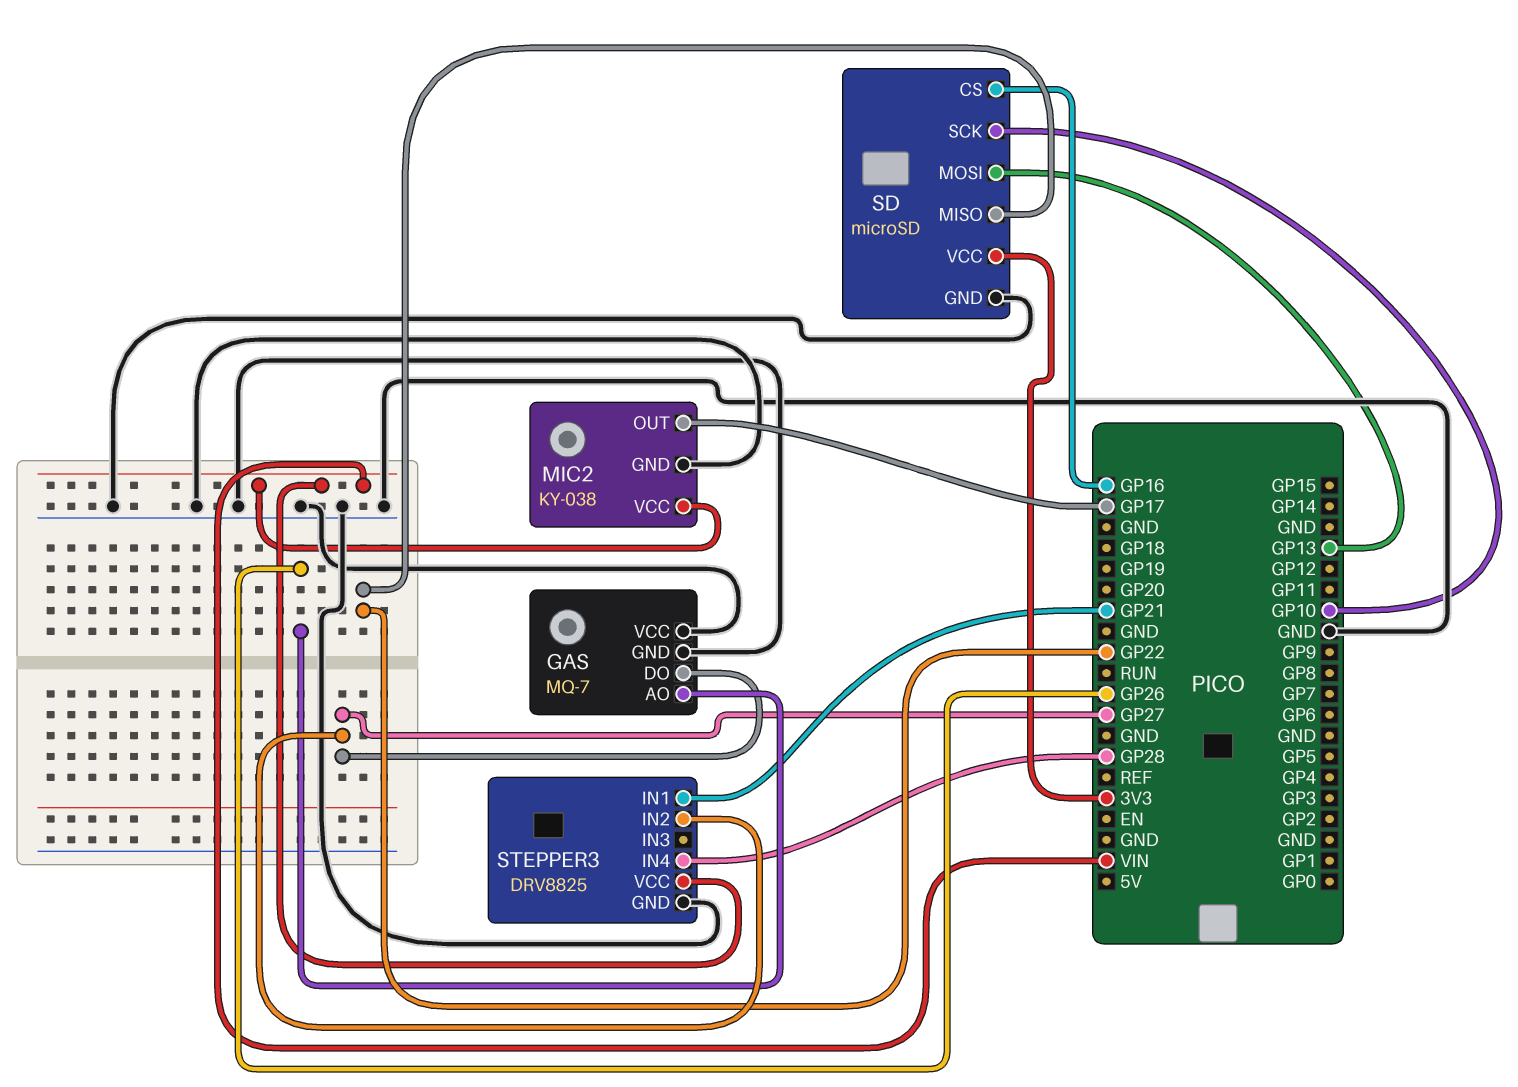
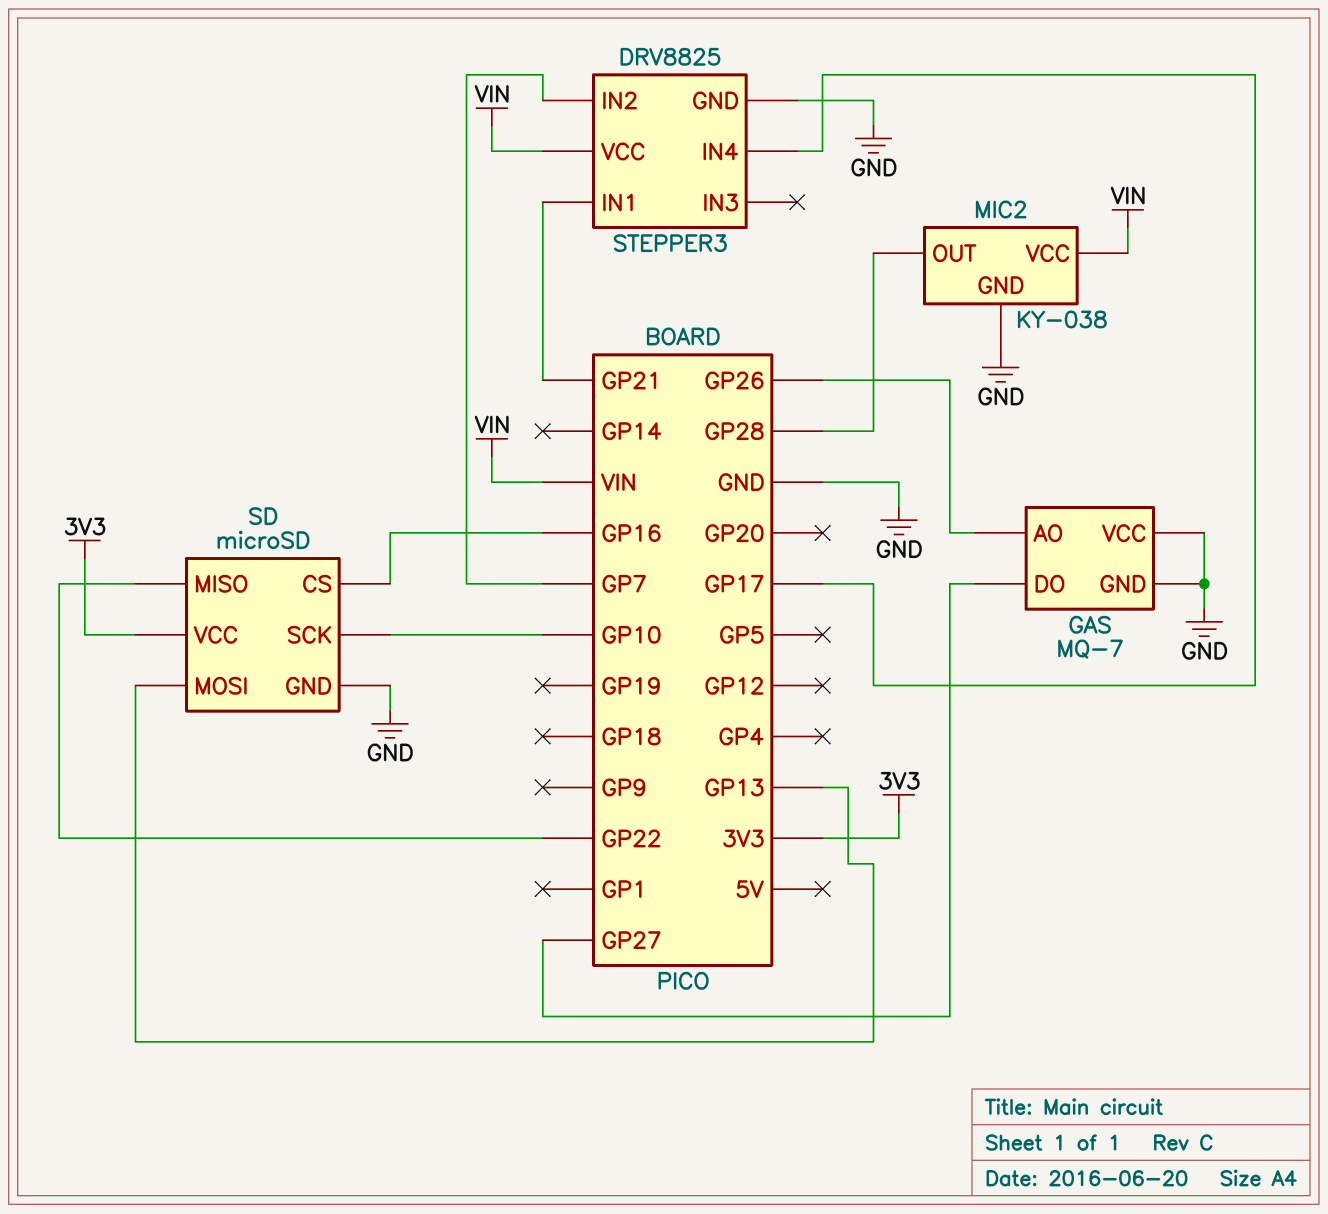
MIC2 pin OUT: GP17 -> GP28
STEPPER3 pin IN2: GP27 -> GP7
STEPPER3 pin IN4: GP28 -> GP17

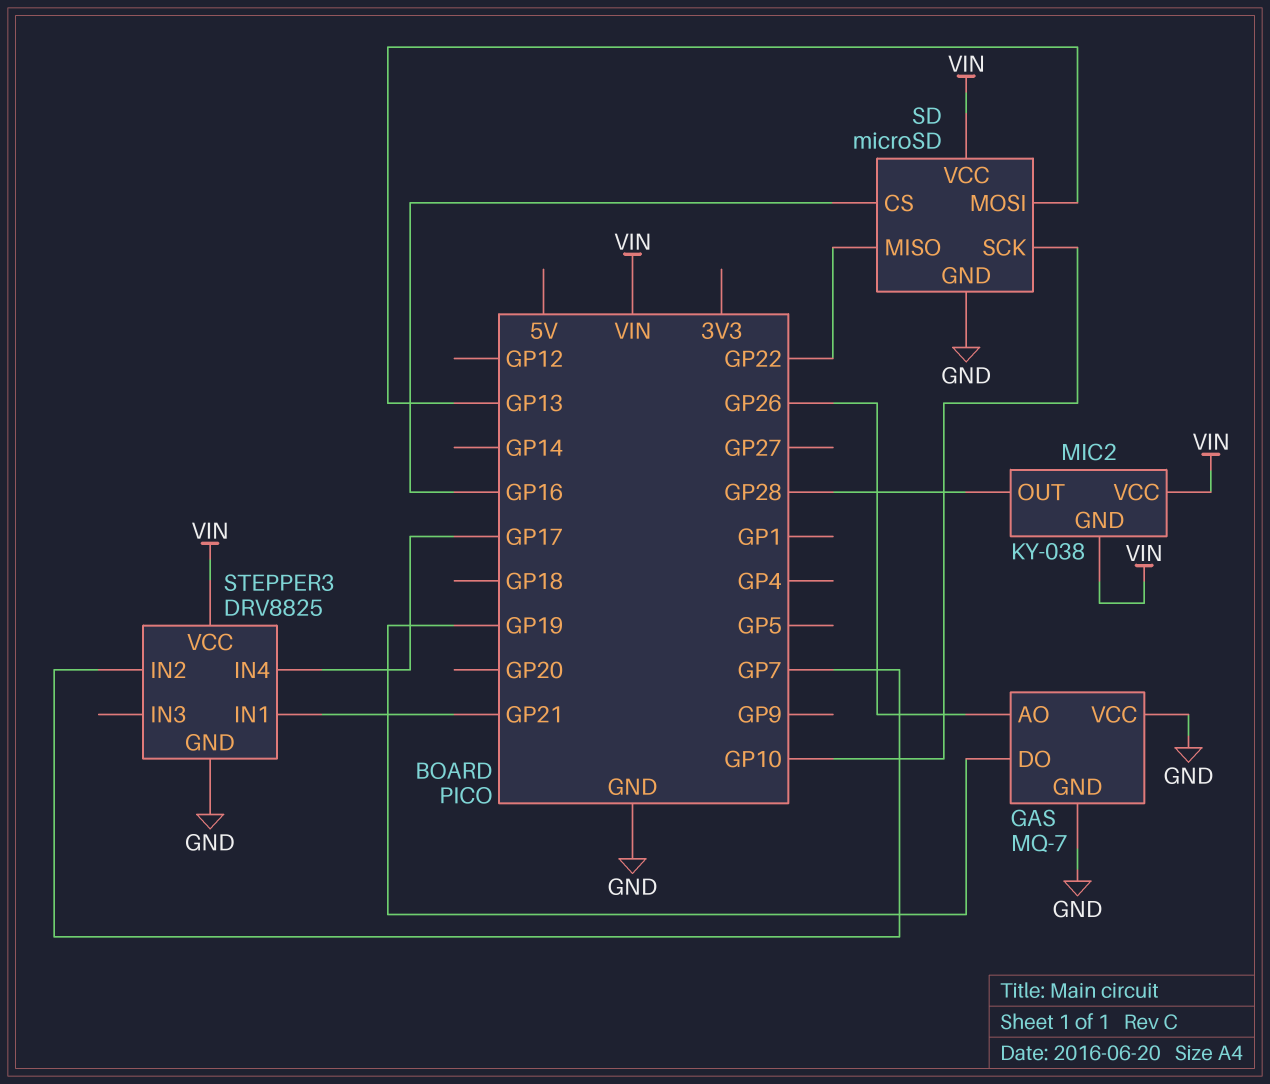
GAS pin DO: GP27 -> GP19
MIC2 pin GND: GND -> VIN
SD pin VCC: 3V3 -> VIN

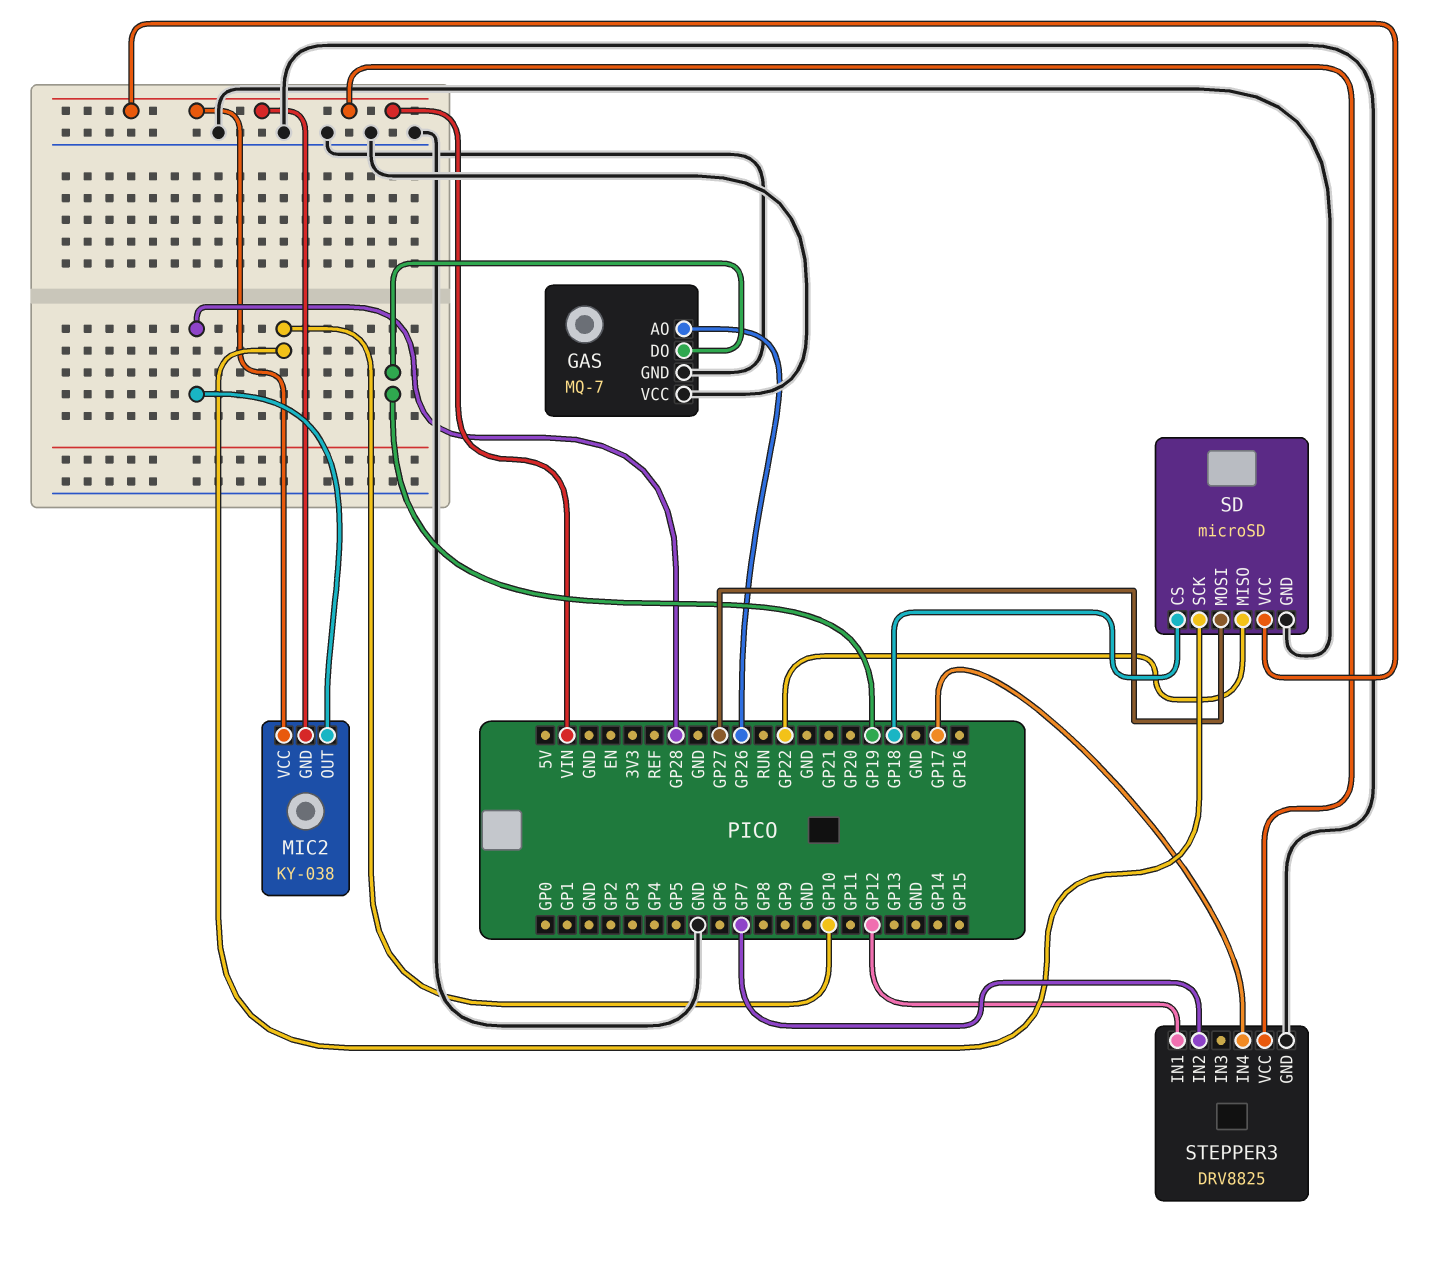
SD pin CS: GP16 -> GP18
SD pin MOSI: GP13 -> GP27
STEPPER3 pin IN1: GP21 -> GP12

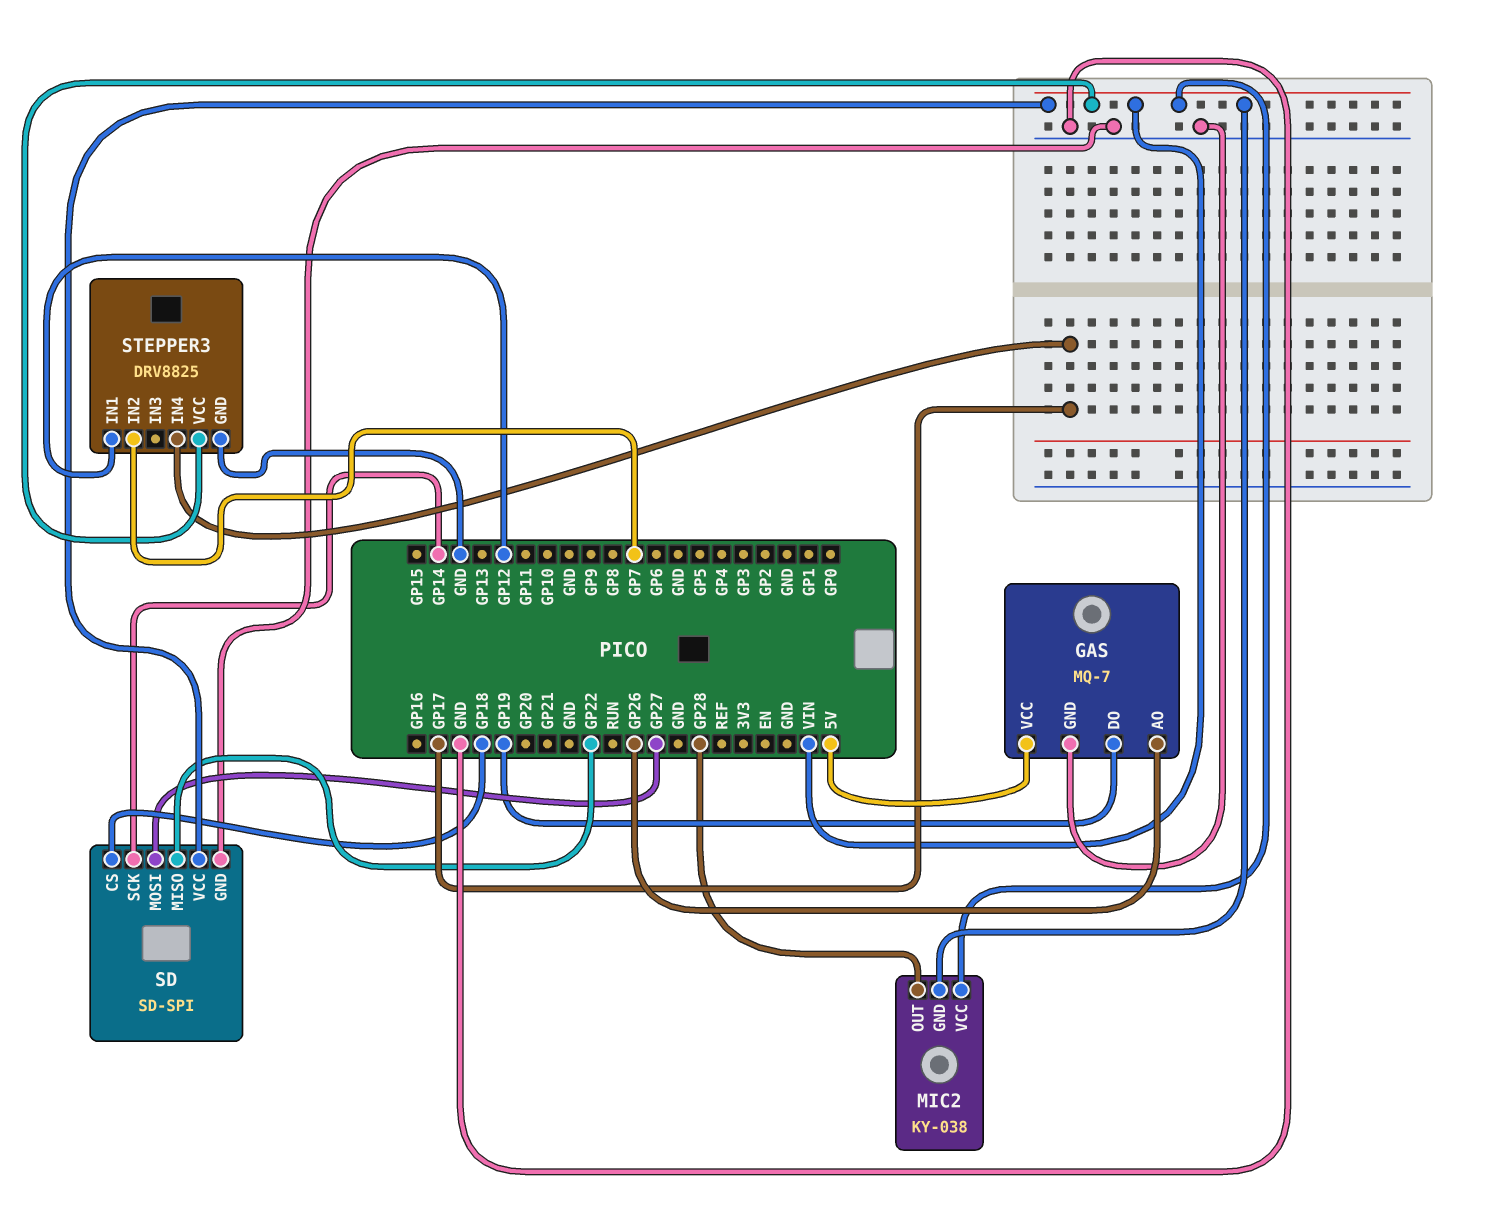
GAS pin VCC: GND -> 5V
SD: microSD -> SD-SPI
SD pin SCK: GP10 -> GP14

